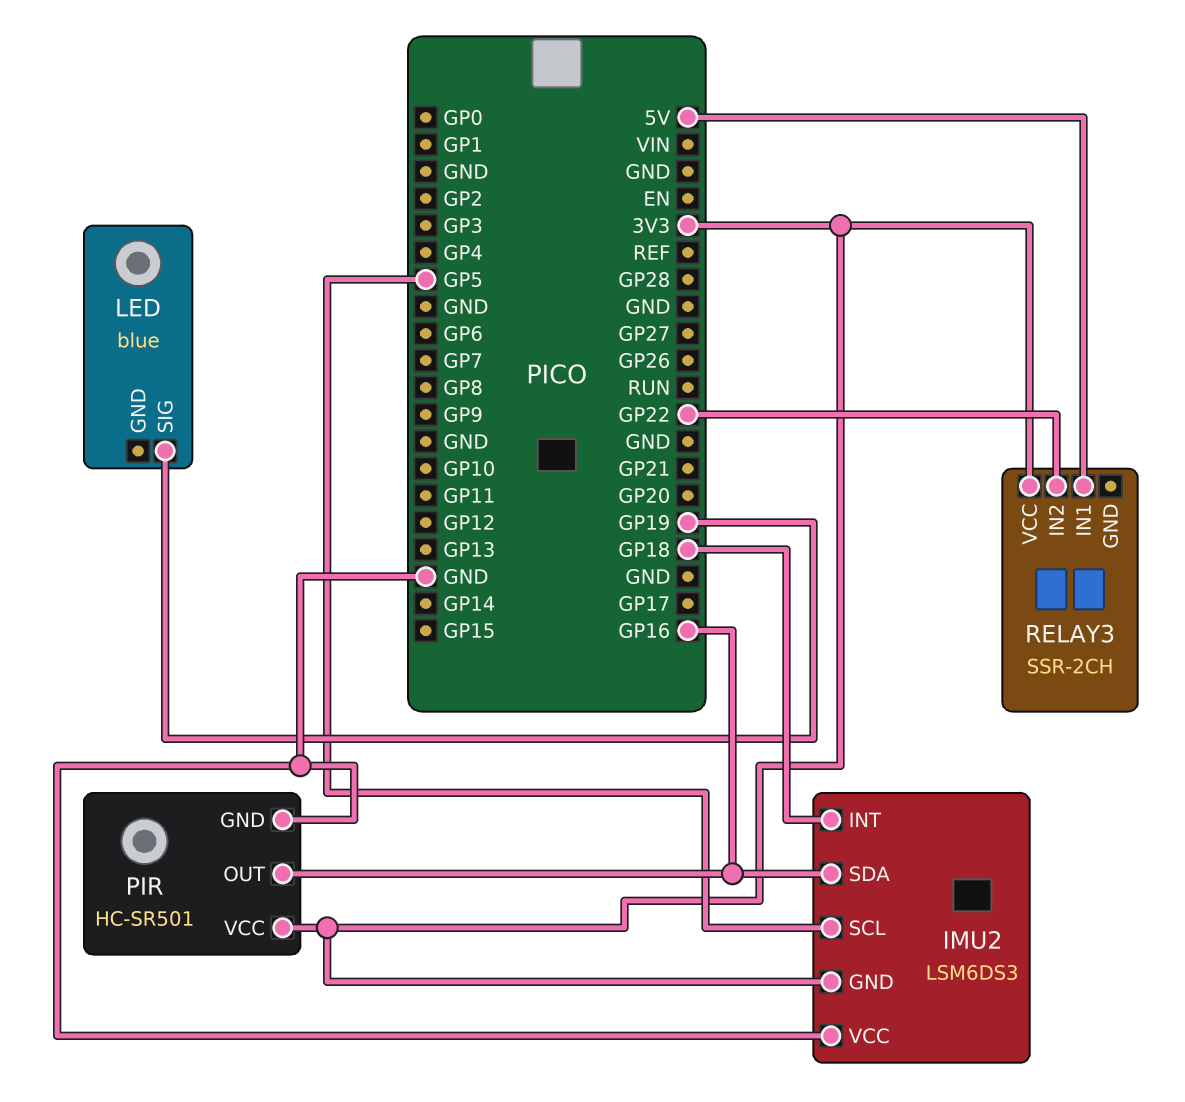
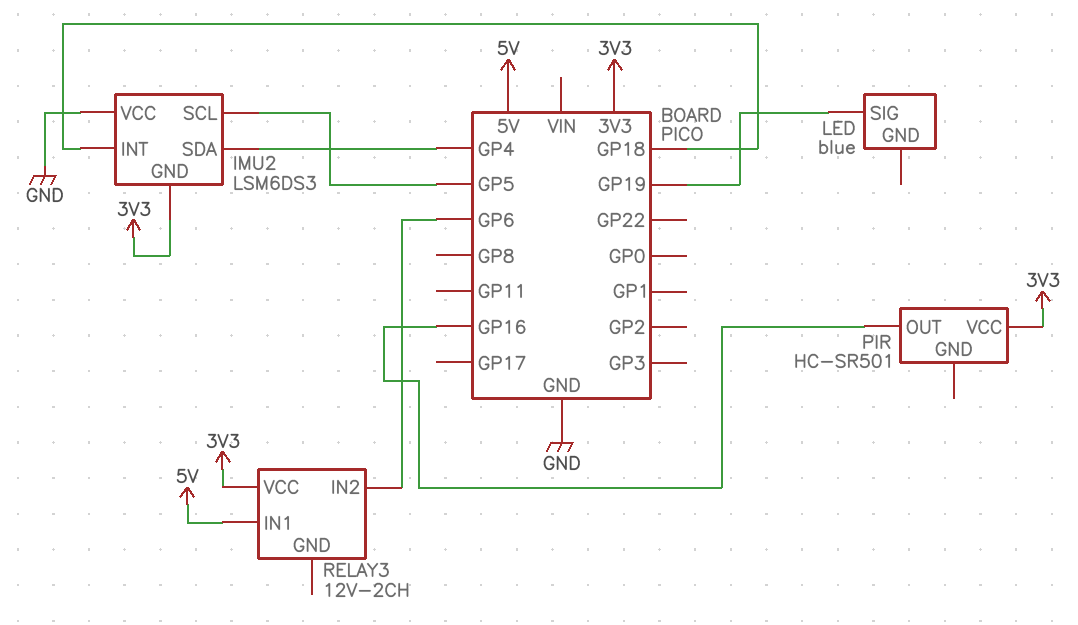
IMU2 pin SDA: GP16 -> GP4
PIR pin GND: GND -> none
RELAY3: SSR-2CH -> 12V-2CH
RELAY3 pin IN2: GP22 -> GP6

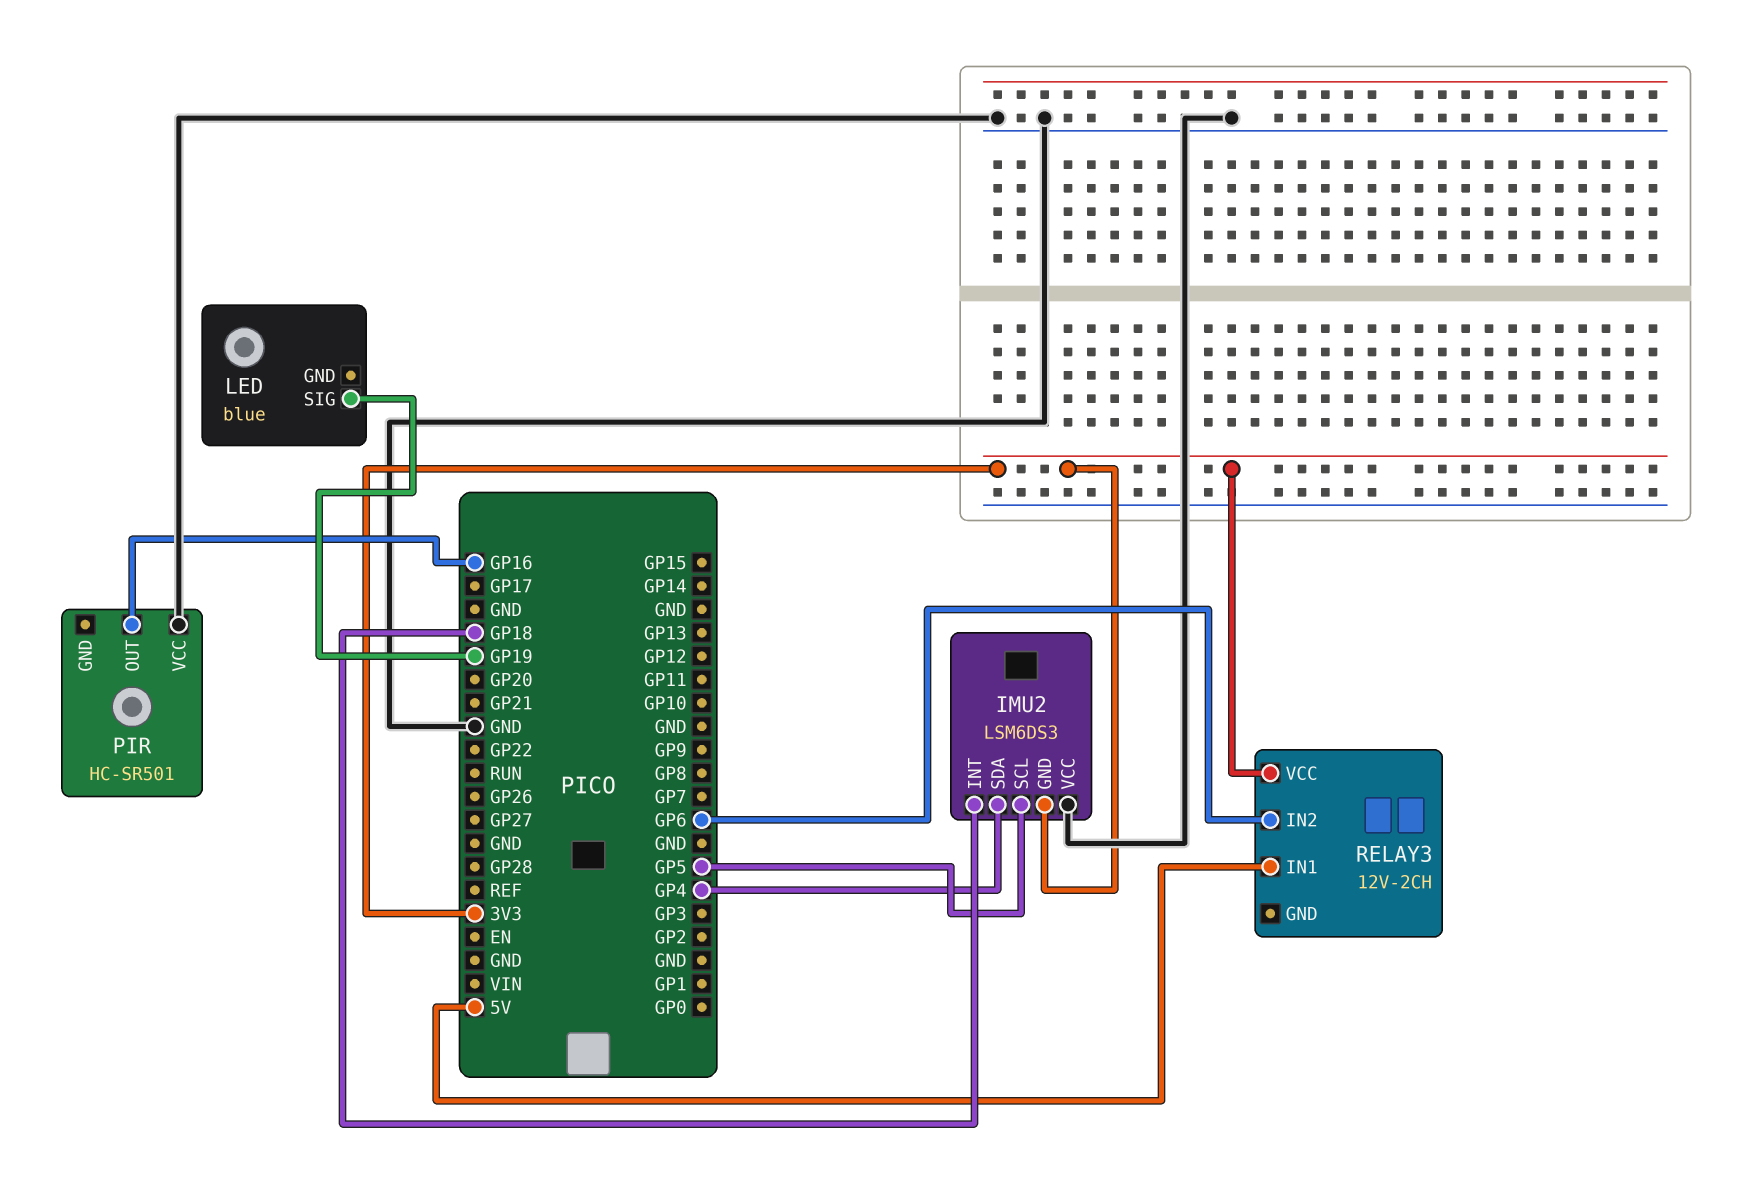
PIR pin VCC: 3V3 -> GND

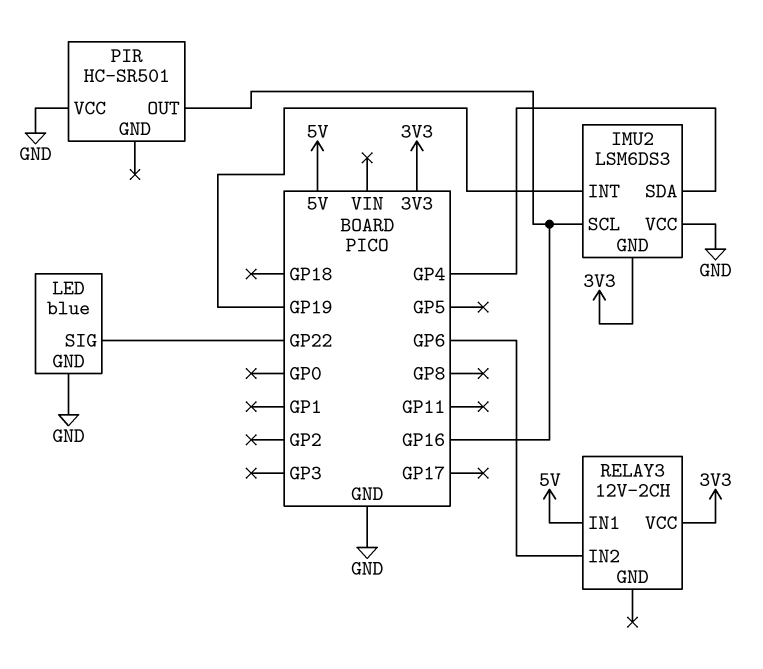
IMU2 pin INT: GP18 -> GP19
IMU2 pin SCL: GP5 -> GP16
LED pin GND: none -> GND
LED pin SIG: GP19 -> GP22

